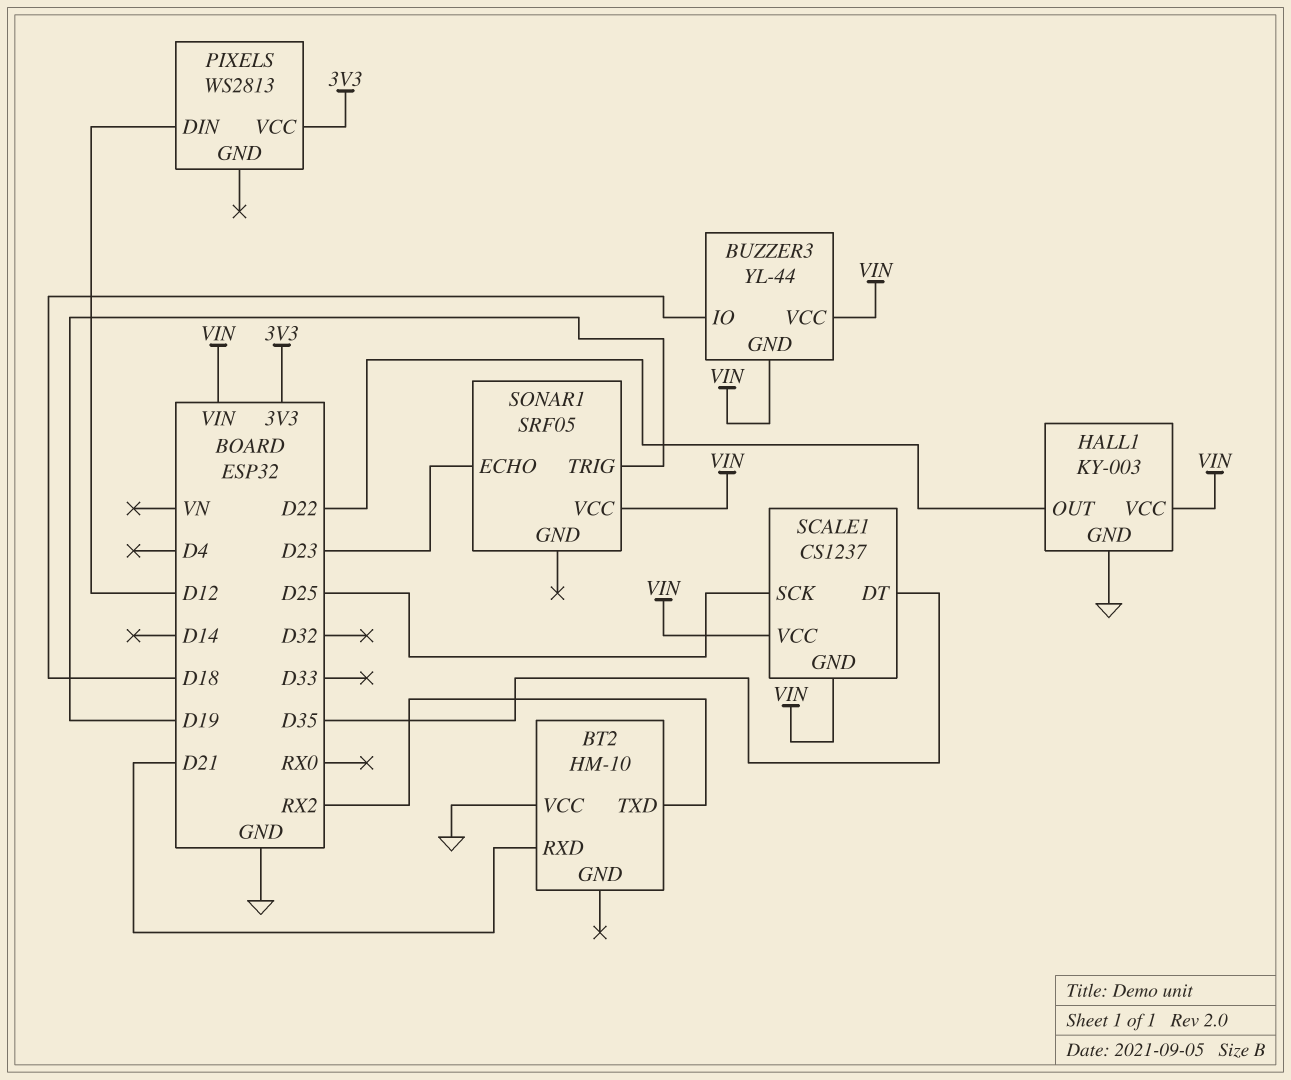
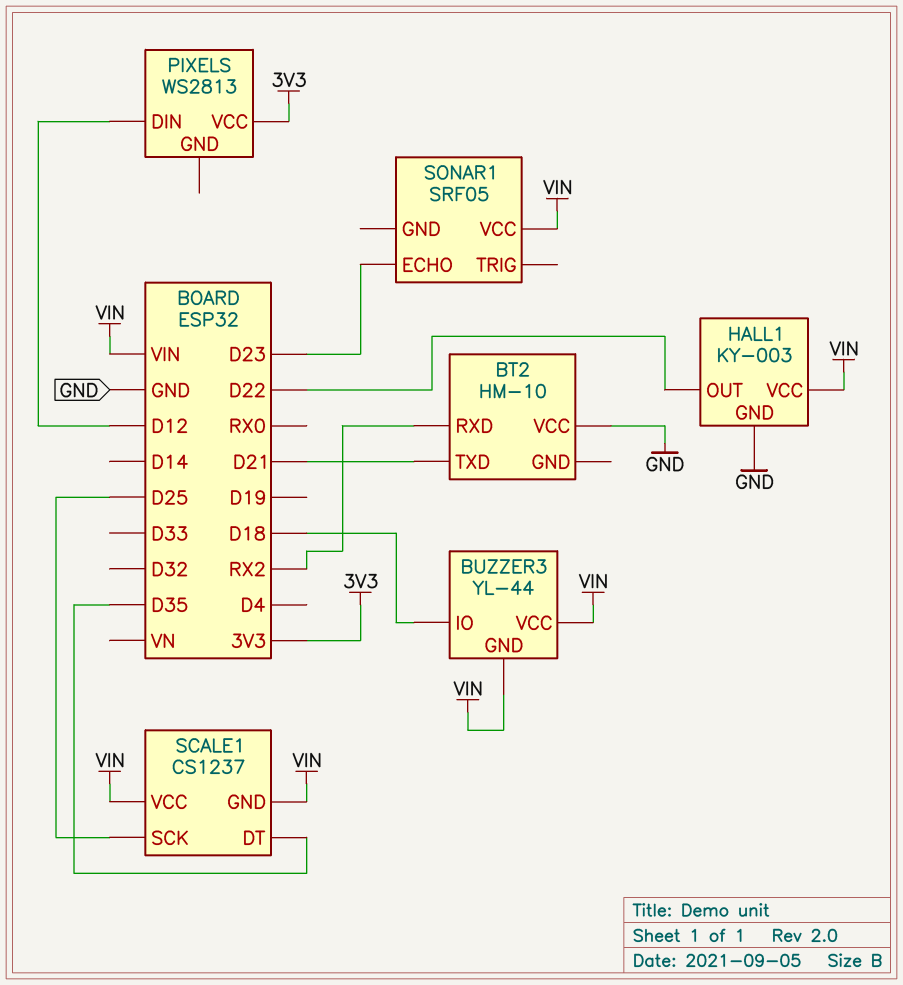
BT2 pin RXD: D21 -> RX2
BT2 pin TXD: RX2 -> D21
SONAR1 pin TRIG: D19 -> none

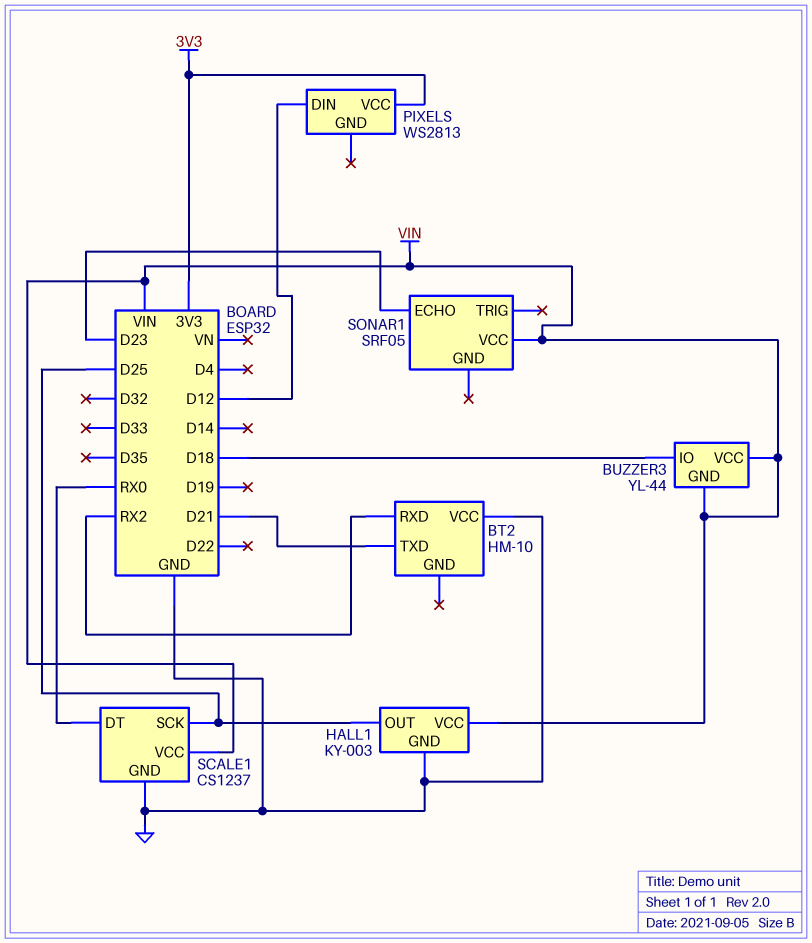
HALL1 pin OUT: D22 -> D25
SCALE1 pin DT: D35 -> RX0
SCALE1 pin GND: VIN -> GND

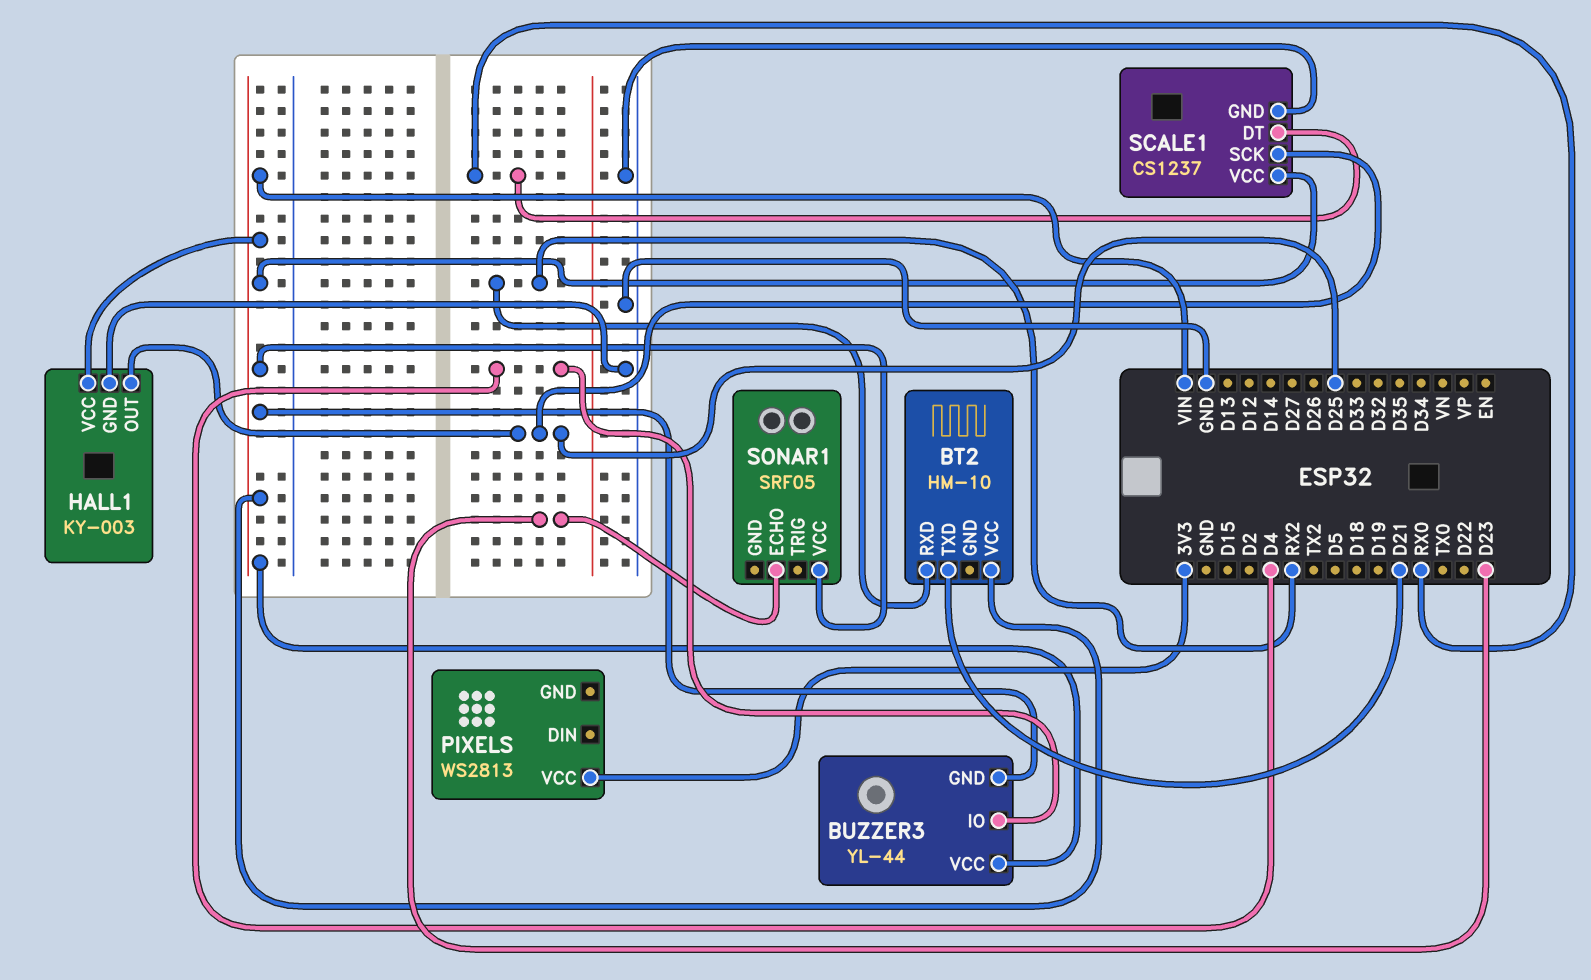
BT2 pin VCC: GND -> VIN
BUZZER3 pin IO: D18 -> D4
PIXELS pin DIN: D12 -> none

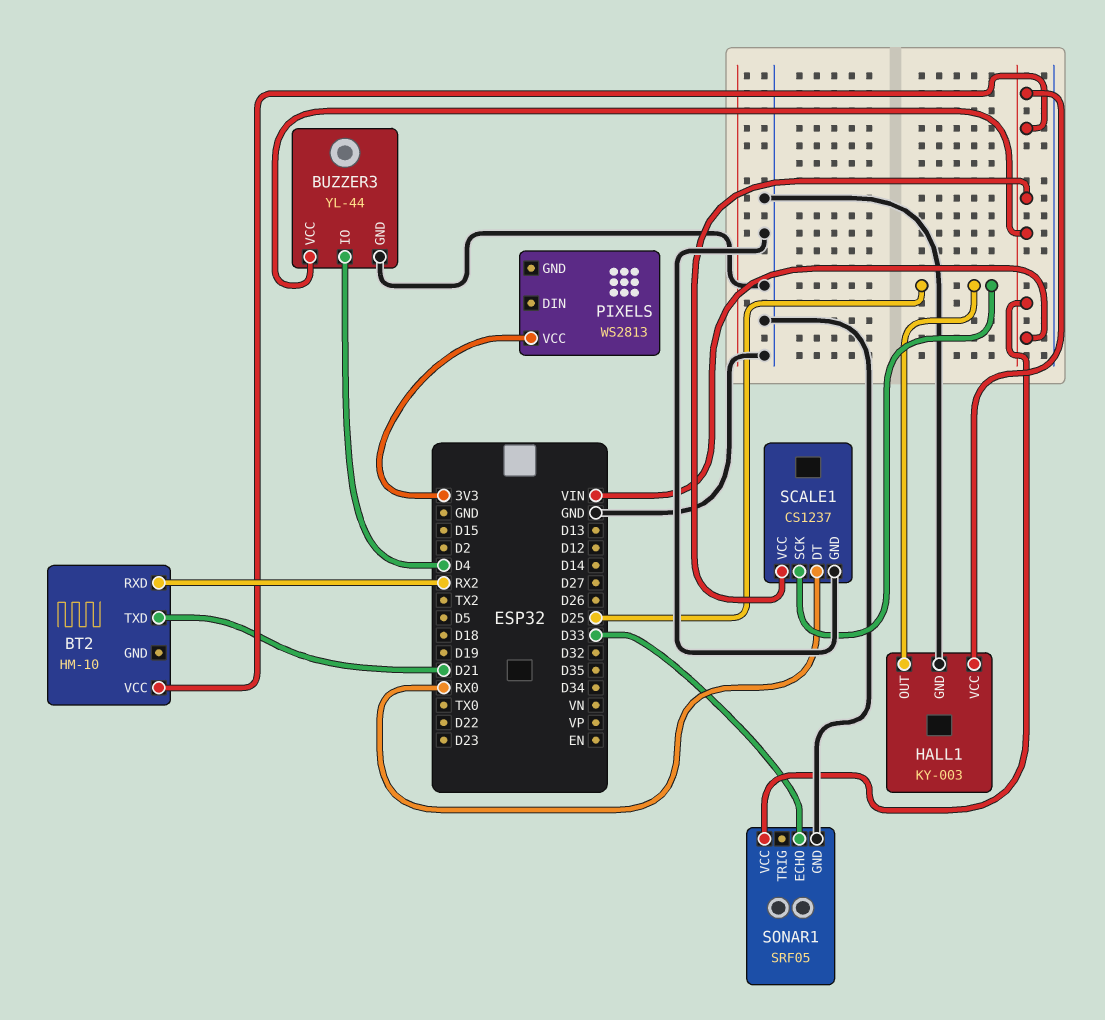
BUZZER3 pin GND: VIN -> GND
SONAR1 pin ECHO: D23 -> D33
SONAR1 pin GND: none -> GND

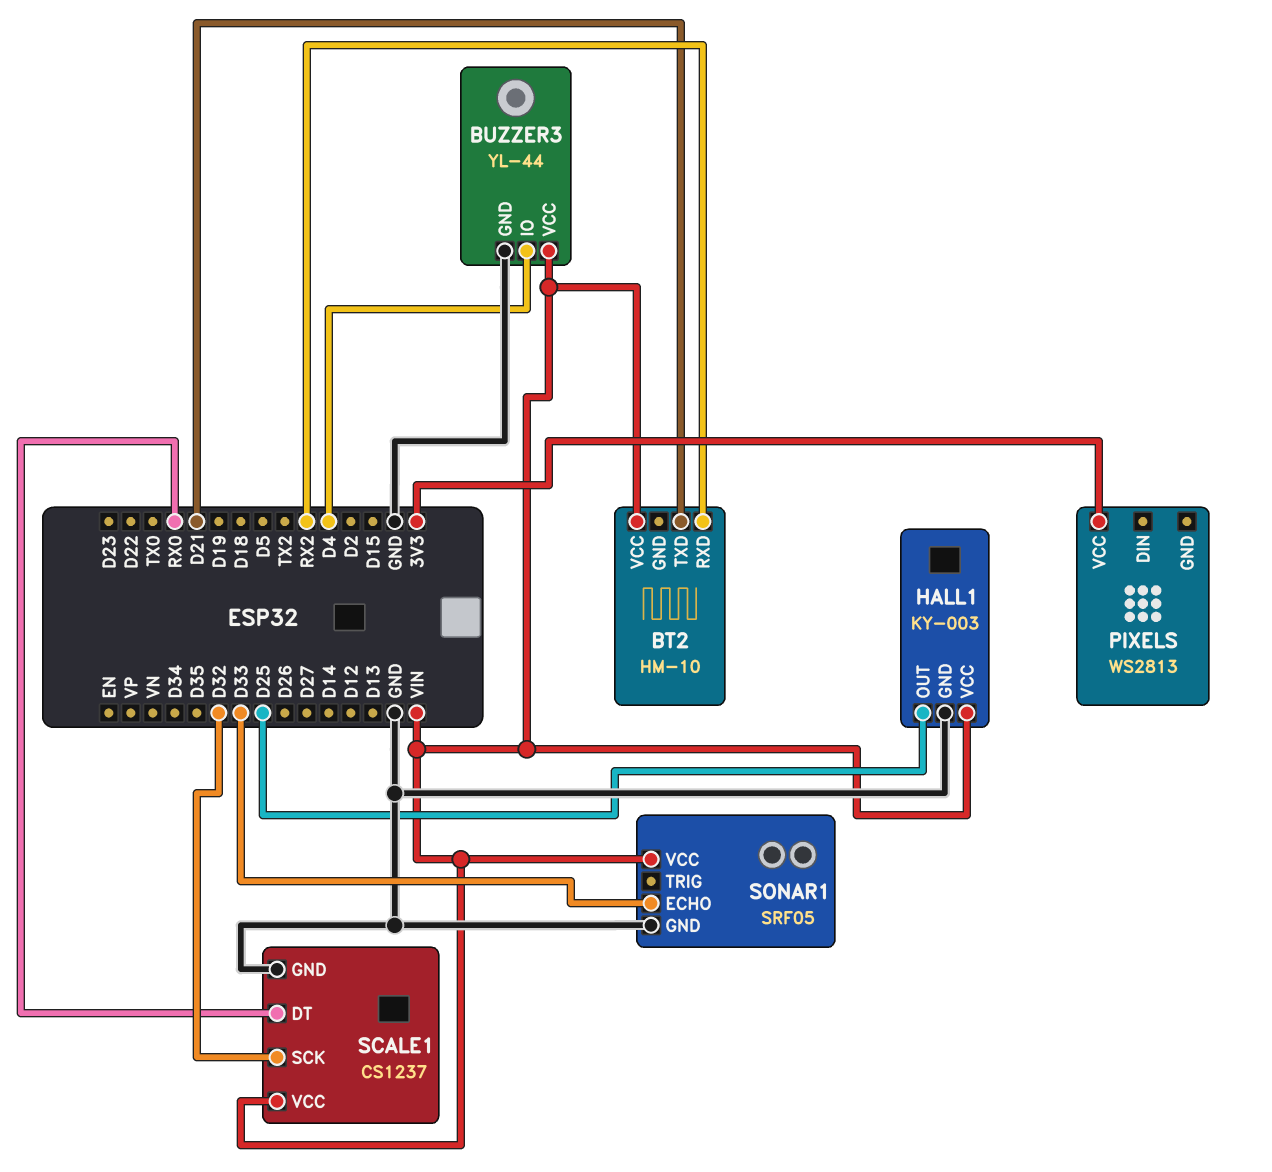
SCALE1 pin SCK: D25 -> D32

